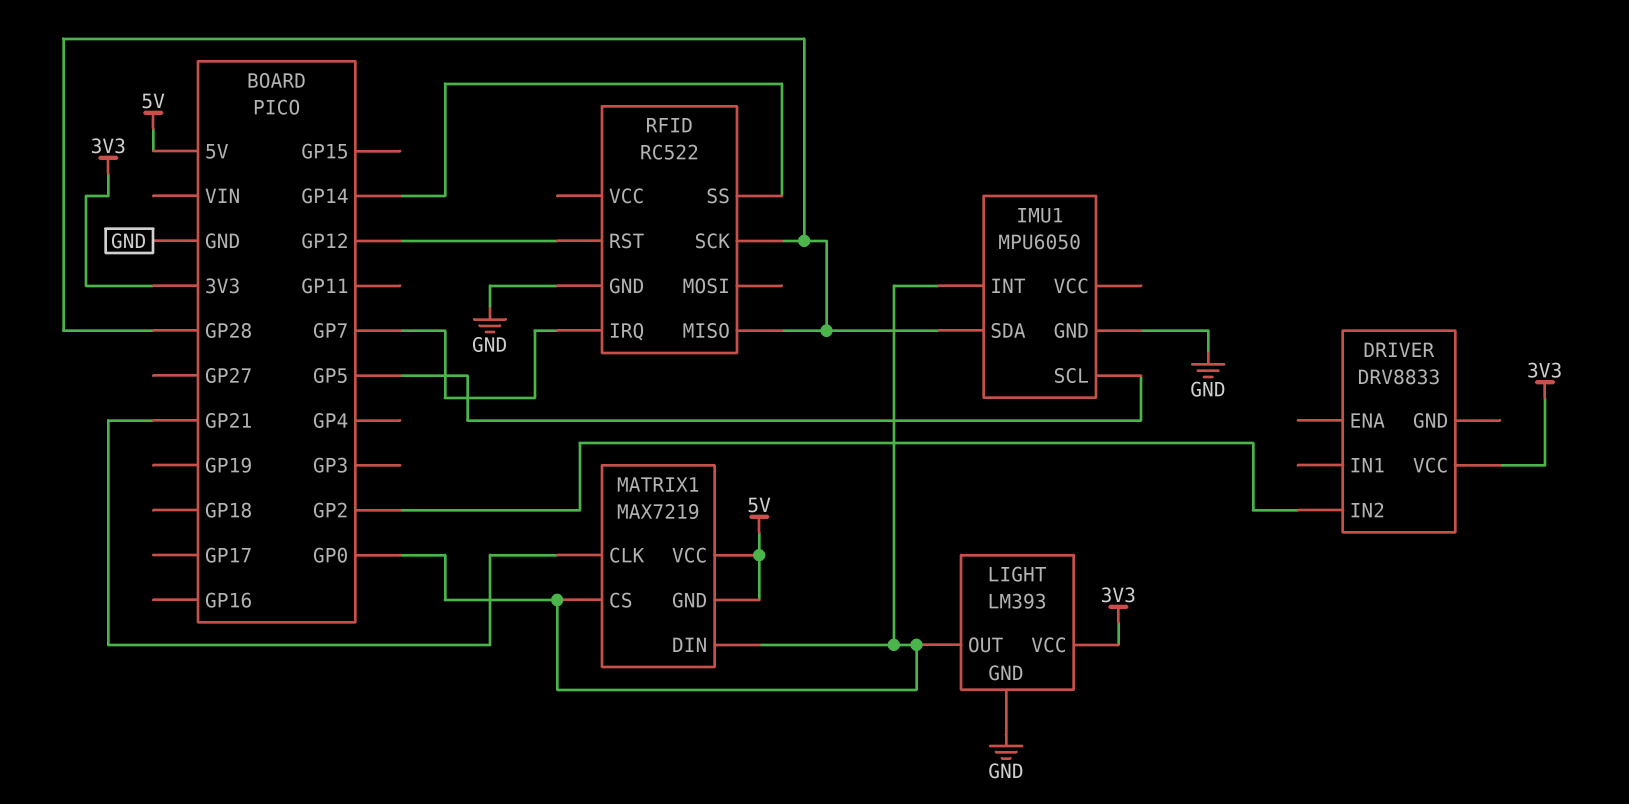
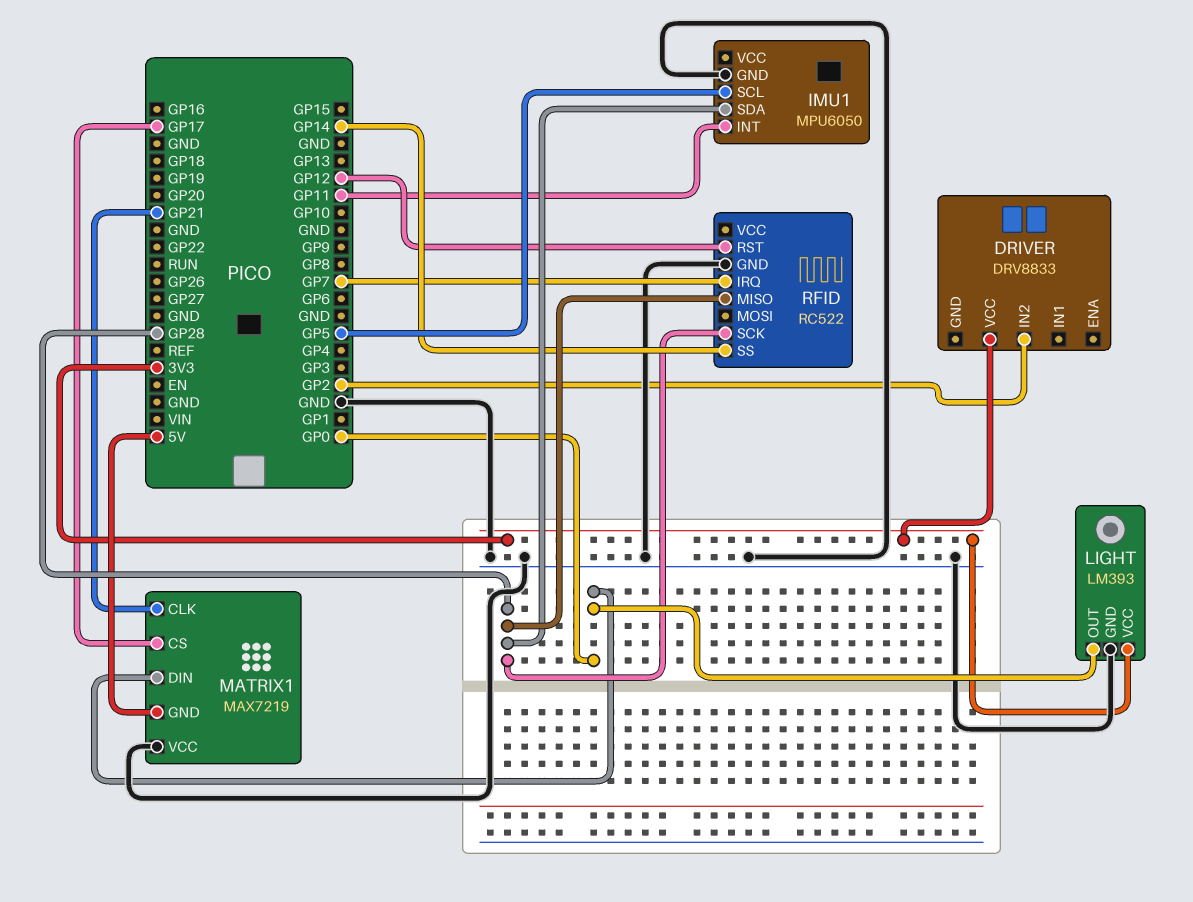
IMU1 pin INT: GP0 -> GP11
MATRIX1 pin CS: GP0 -> GP17
MATRIX1 pin VCC: 5V -> GND

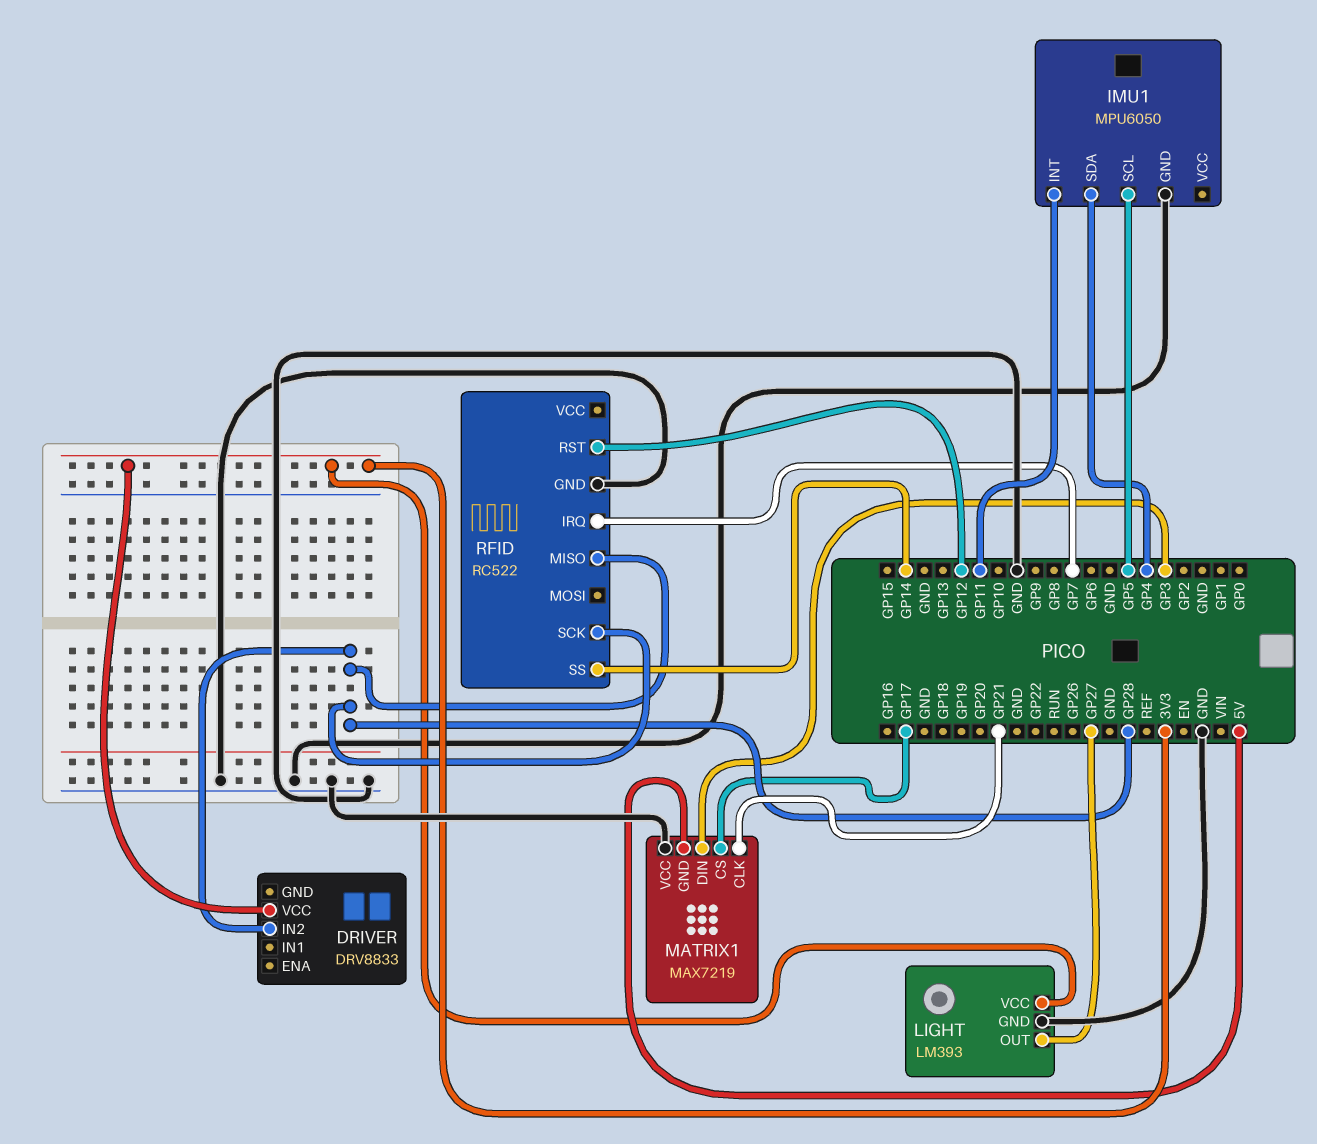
DRIVER pin IN2: GP2 -> GP28
IMU1 pin SDA: GP28 -> GP4
LIGHT pin OUT: GP0 -> GP27
MATRIX1 pin DIN: GP0 -> GP3

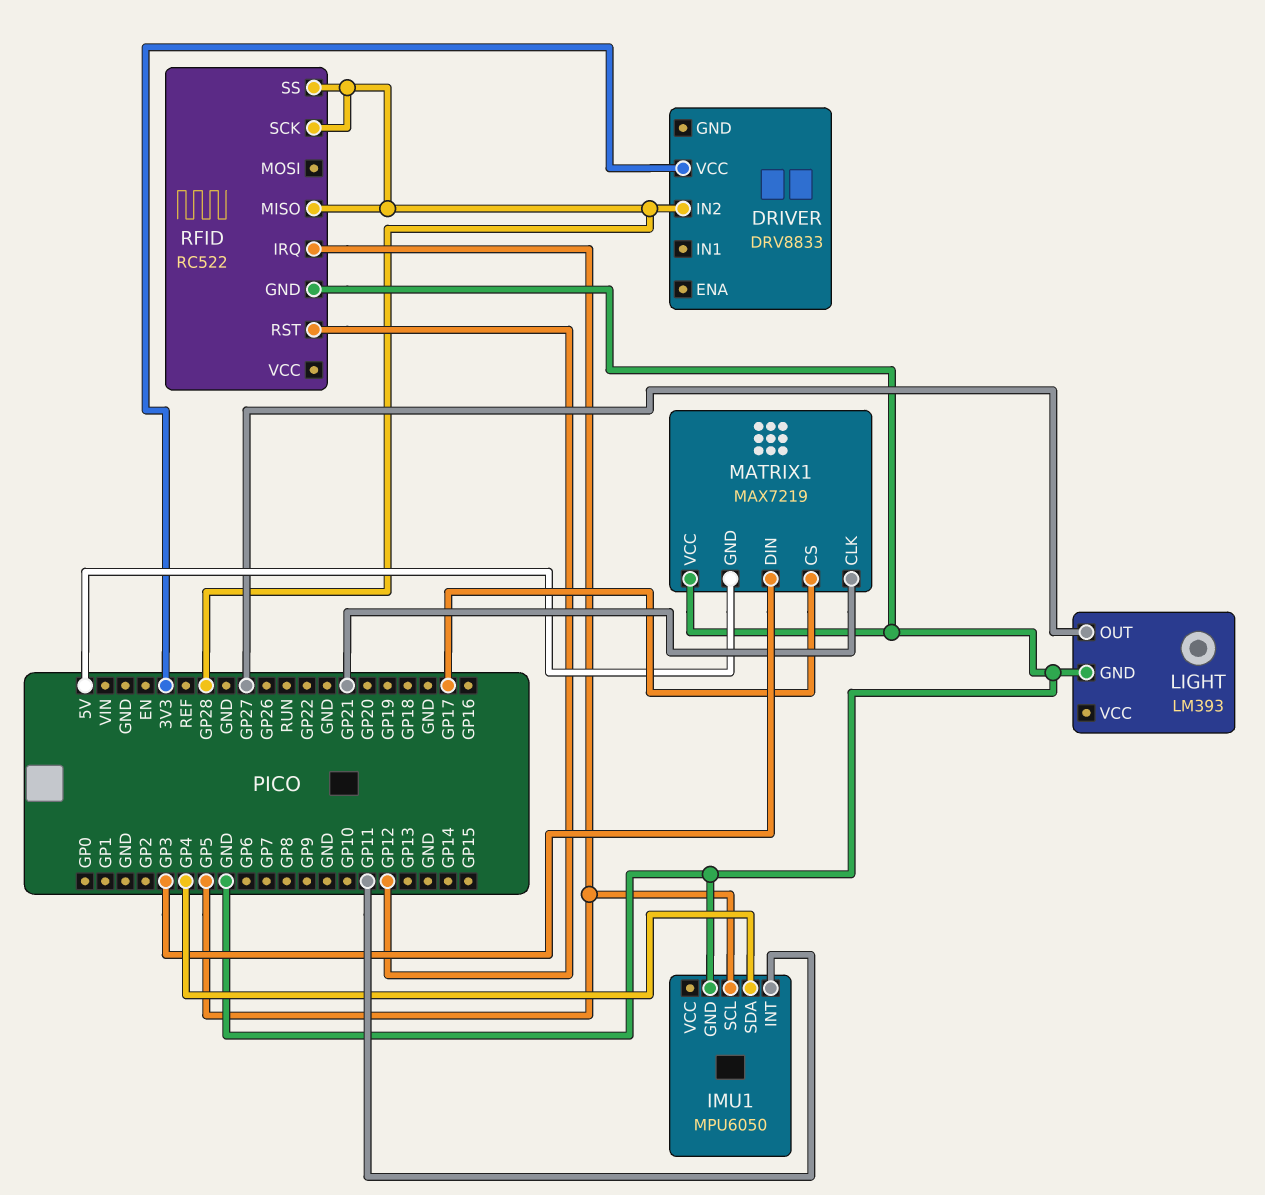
LIGHT pin VCC: 3V3 -> none
RFID pin IRQ: GP7 -> GP5
RFID pin SS: GP14 -> GP28

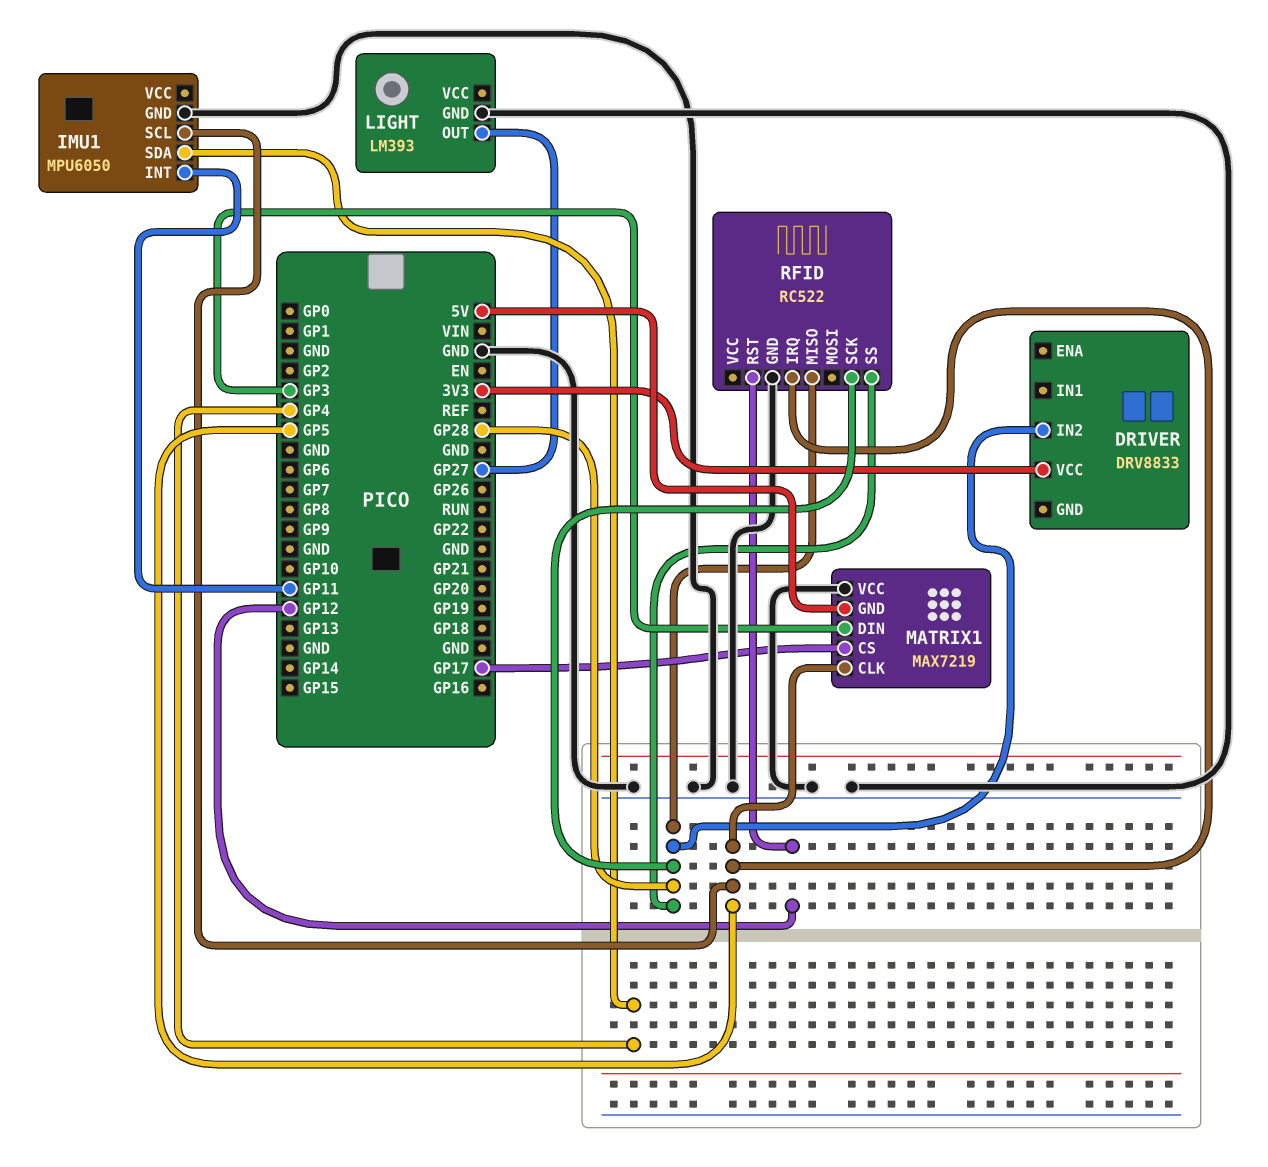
MATRIX1 pin CLK: GP21 -> GP5

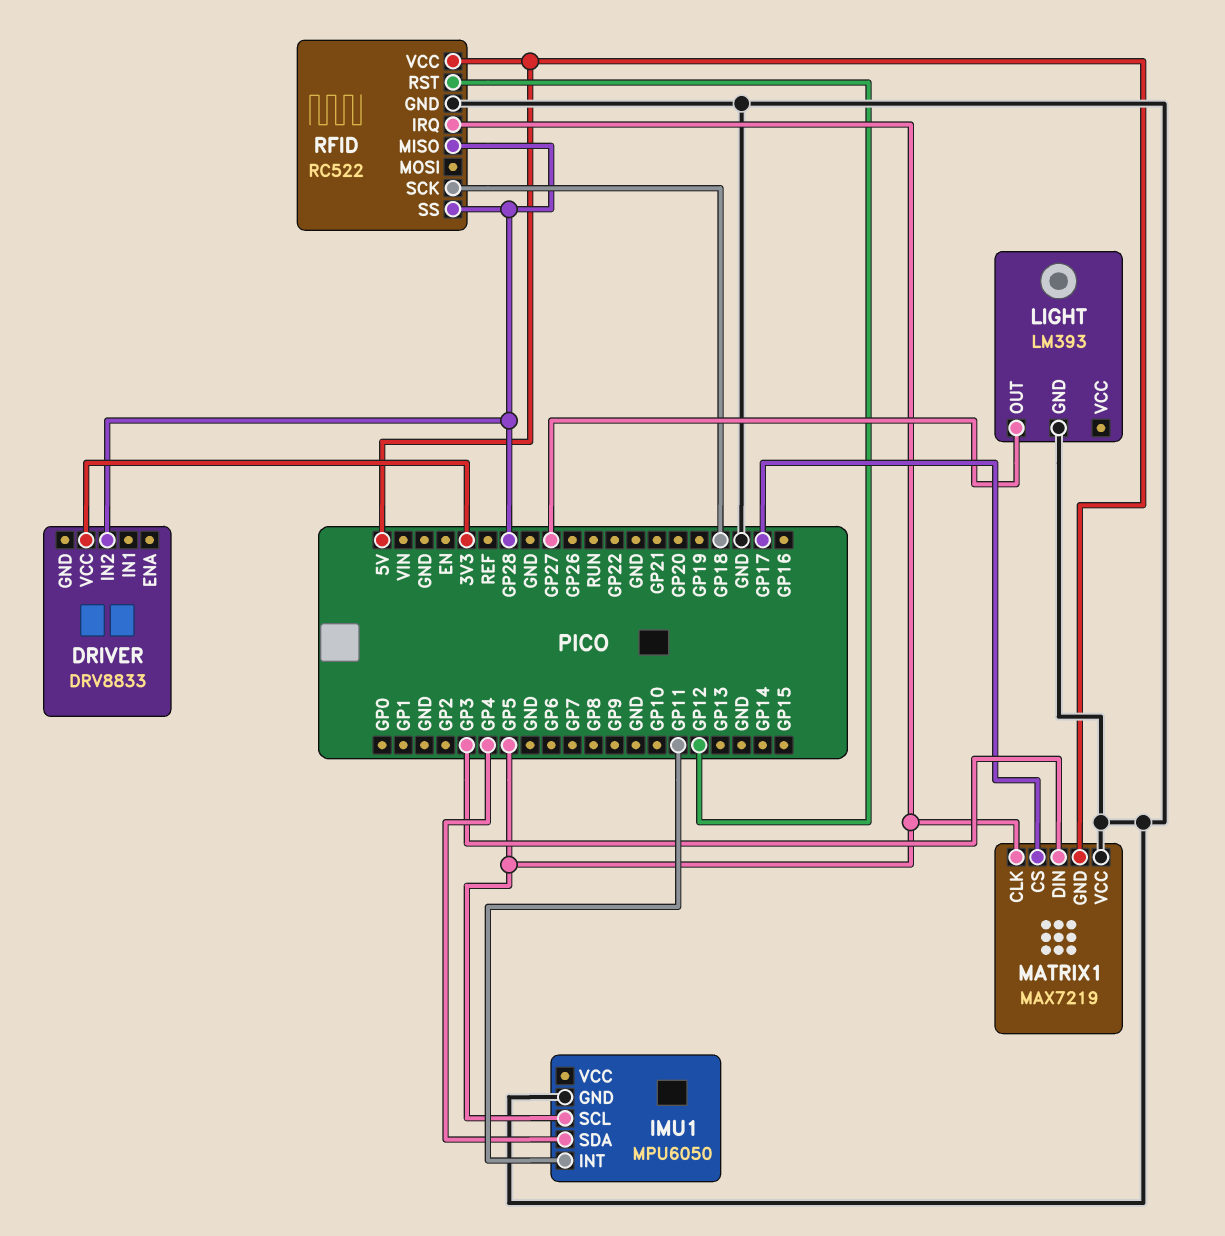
RFID pin SCK: GP28 -> GP18
RFID pin VCC: none -> 5V

